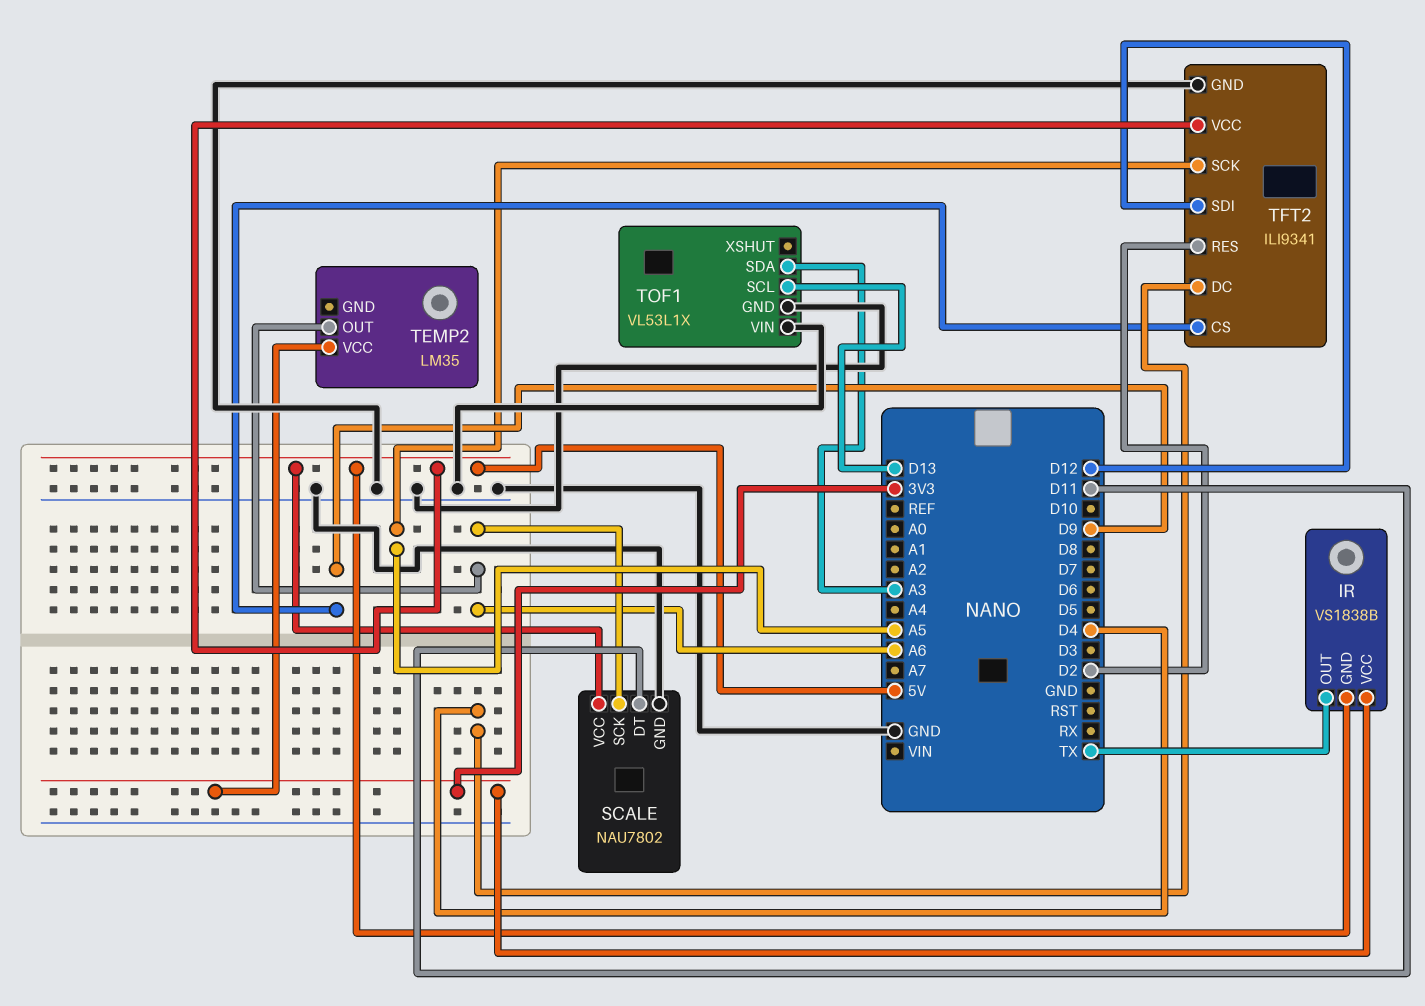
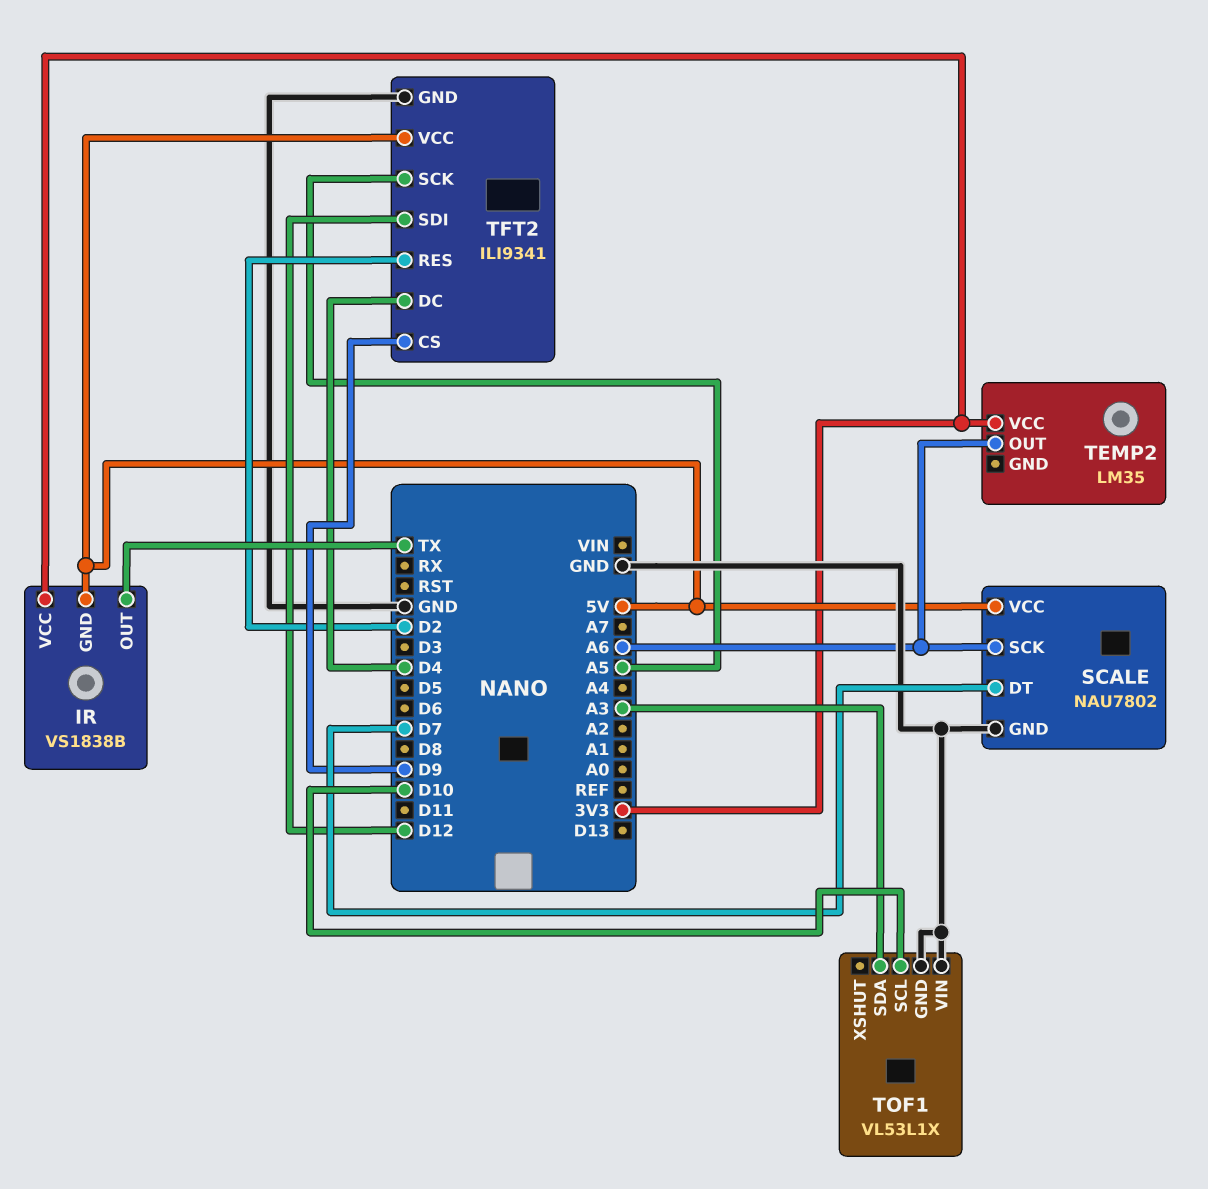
SCALE pin DT: D11 -> D7
TOF1 pin SCL: D13 -> D10

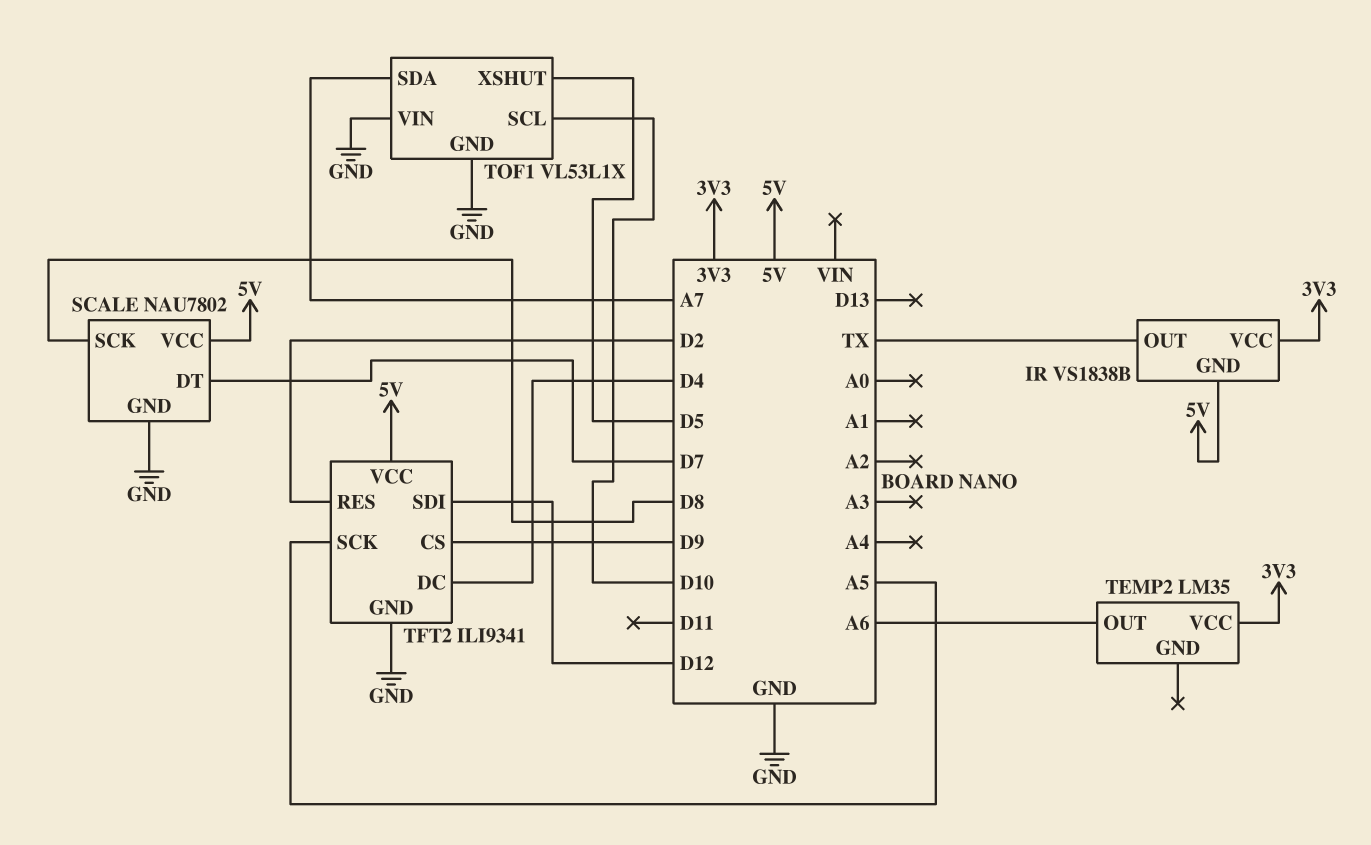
SCALE pin SCK: A6 -> D8
TOF1 pin SDA: A3 -> A7
TOF1 pin XSHUT: none -> D5

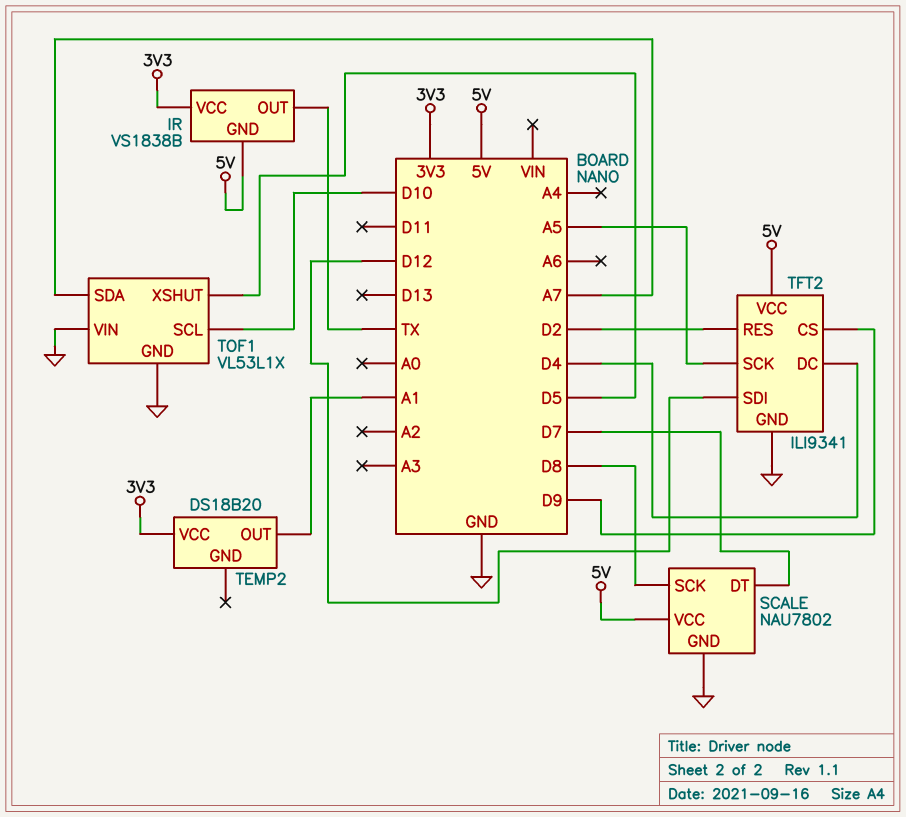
TEMP2: LM35 -> DS18B20
TEMP2 pin OUT: A6 -> A1

